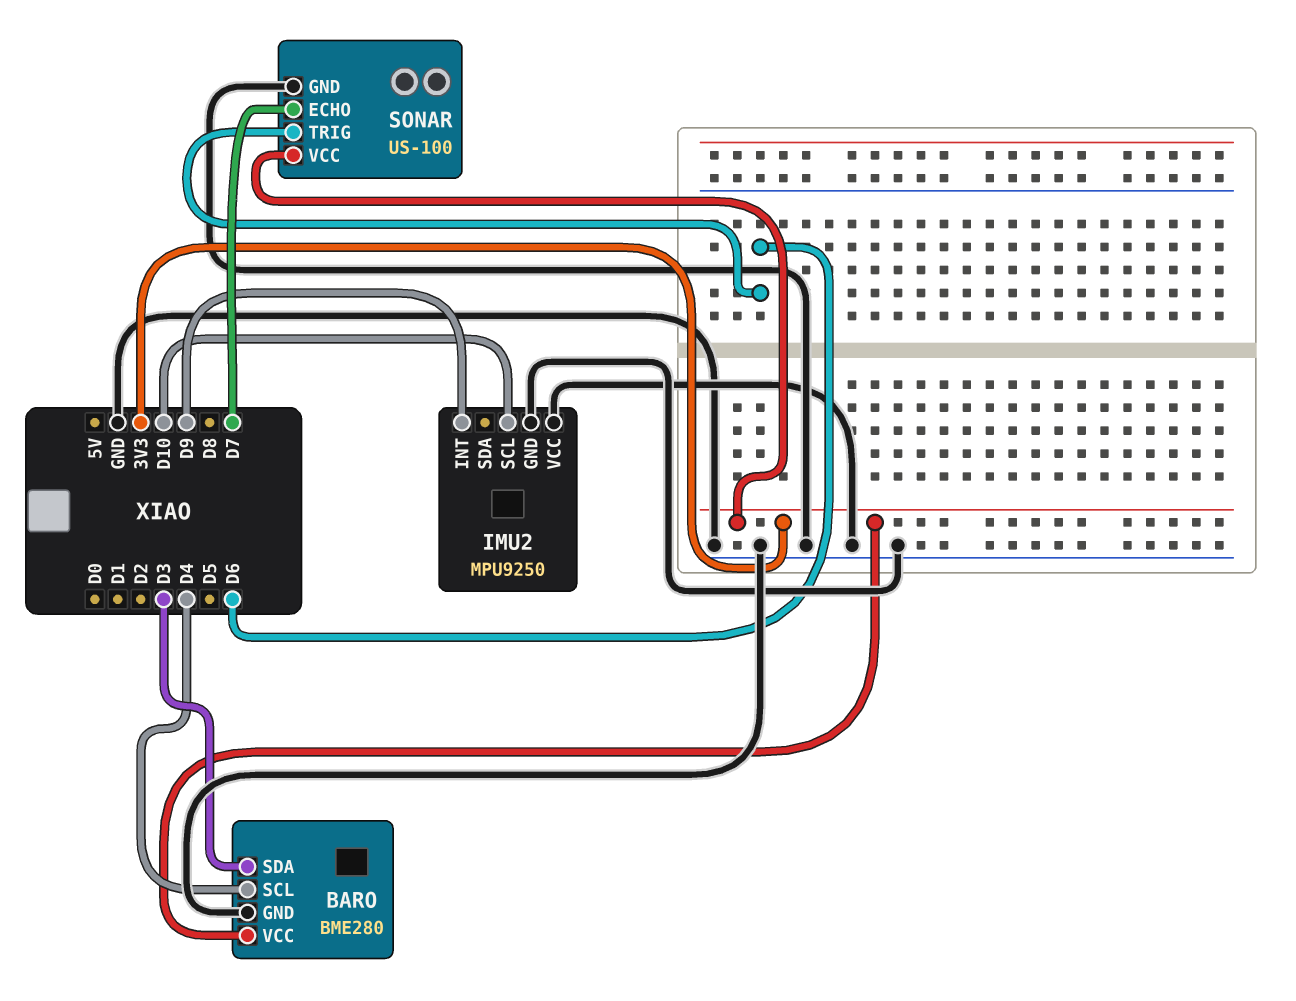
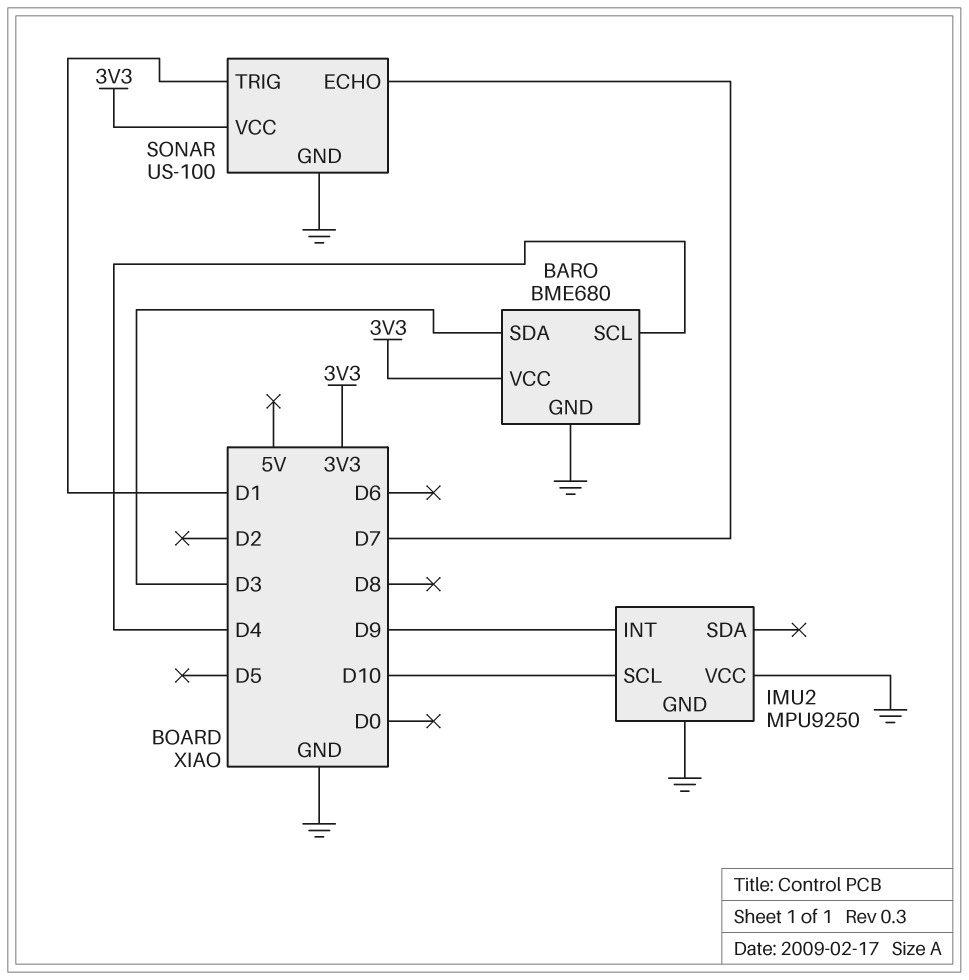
BARO: BME280 -> BME680
SONAR pin TRIG: D6 -> D1

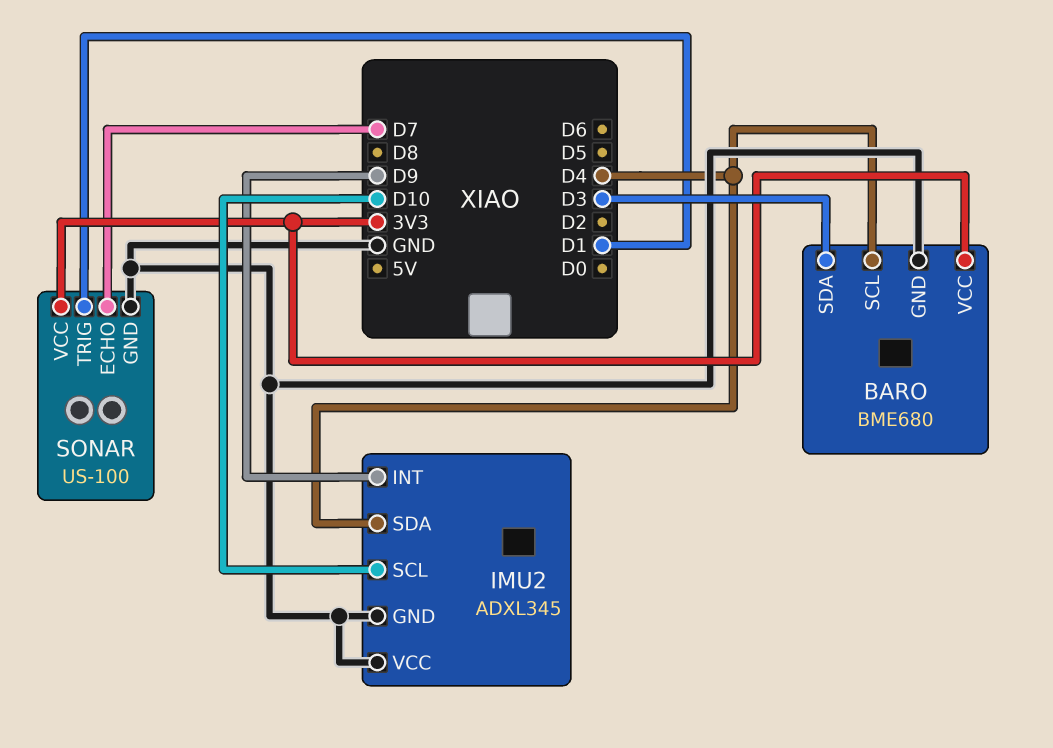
IMU2: MPU9250 -> ADXL345
IMU2 pin SDA: none -> D4

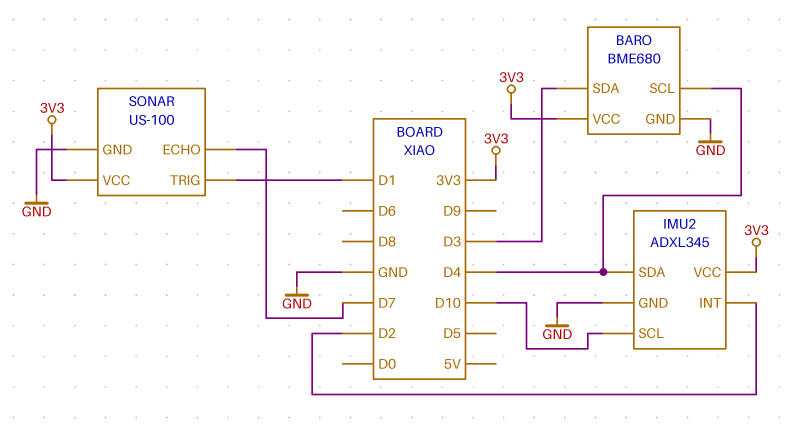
IMU2 pin INT: D9 -> D2
IMU2 pin VCC: GND -> 3V3

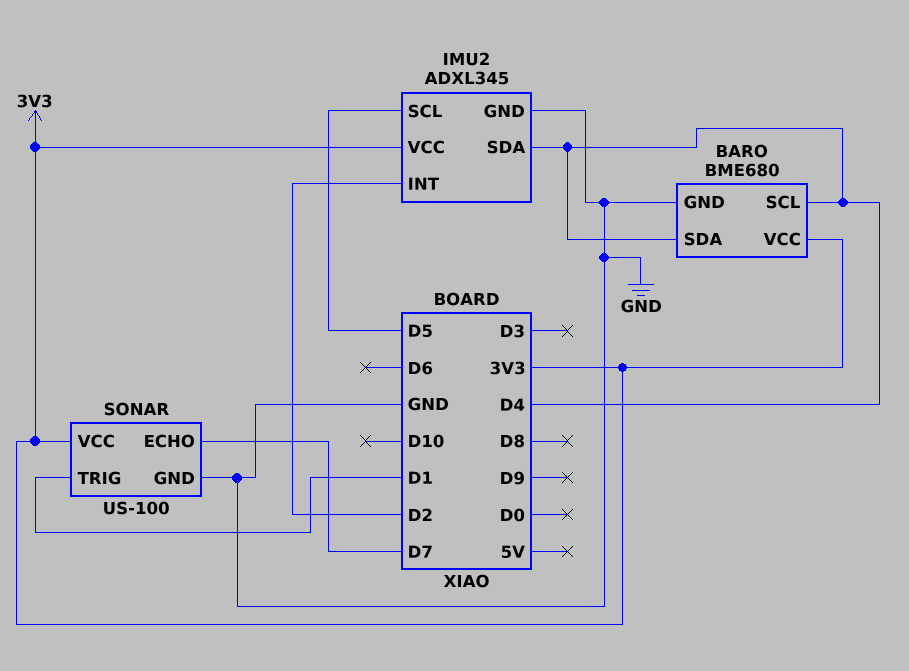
BARO pin SDA: D3 -> D4
IMU2 pin SCL: D10 -> D5

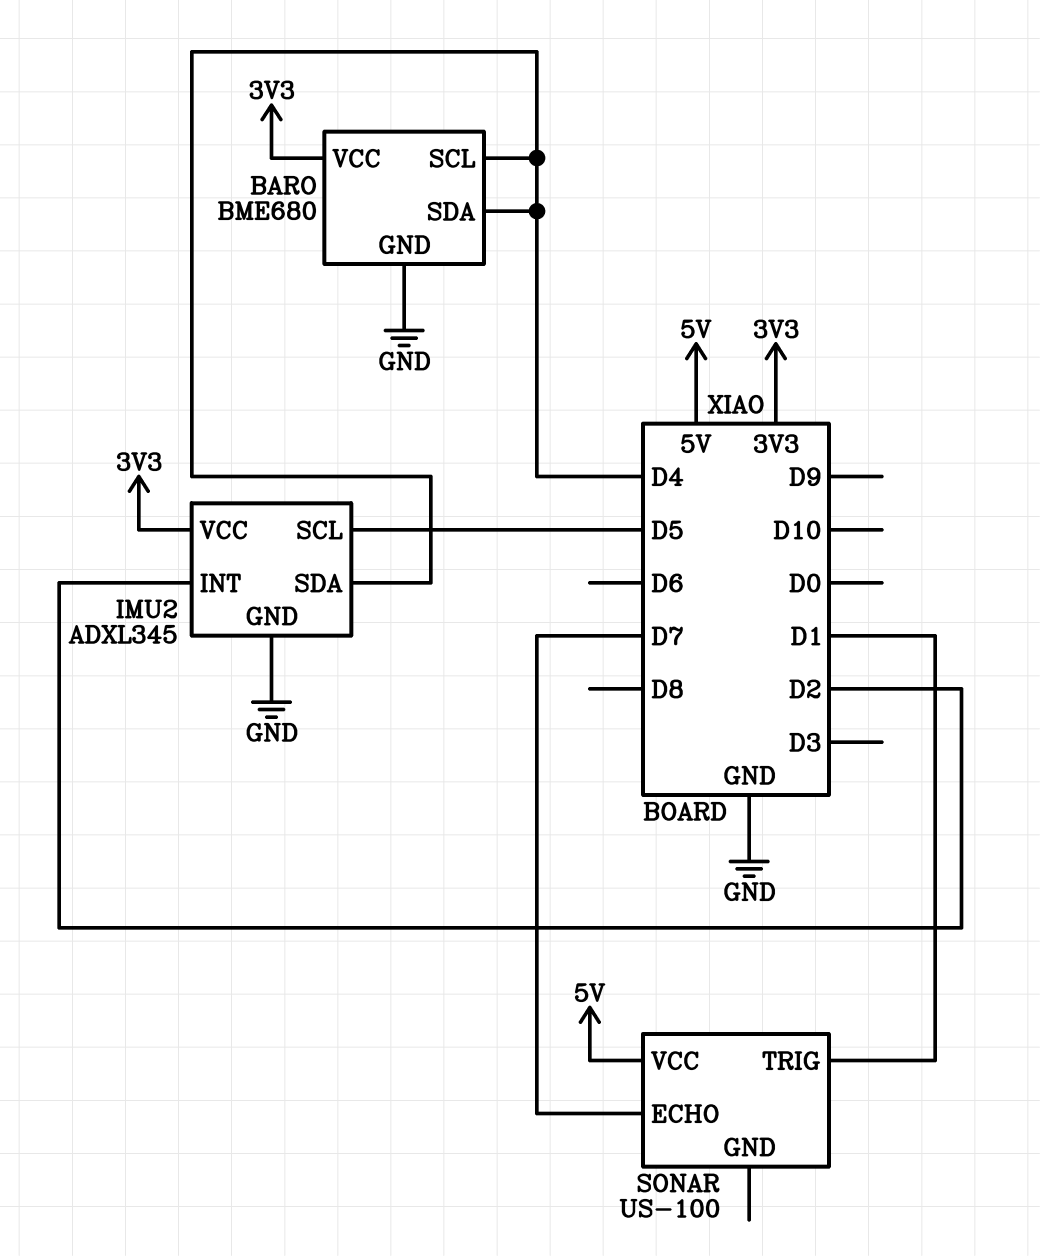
SONAR pin GND: GND -> none
SONAR pin VCC: 3V3 -> 5V

